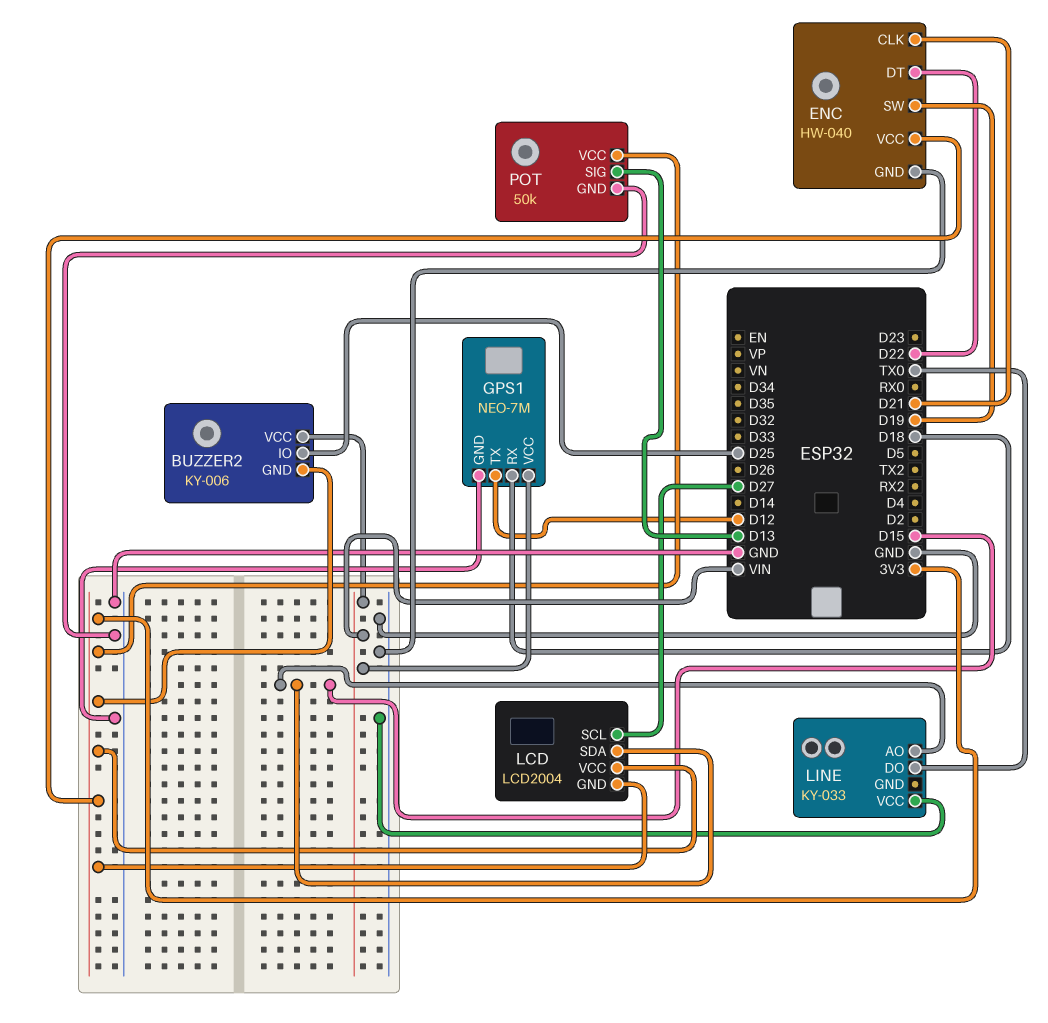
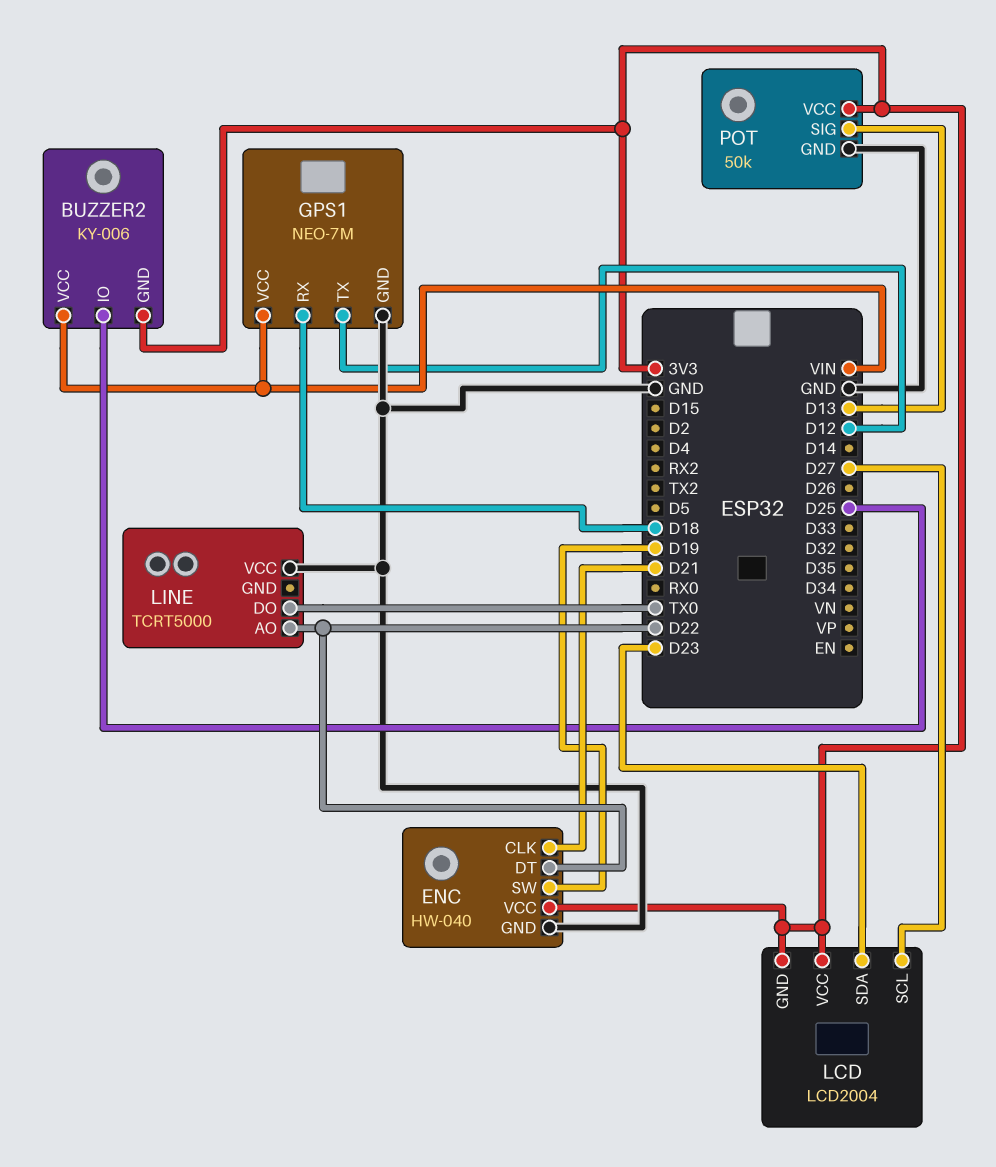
LCD pin SDA: D15 -> D23
LINE: KY-033 -> TCRT5000
LINE pin AO: D15 -> D22

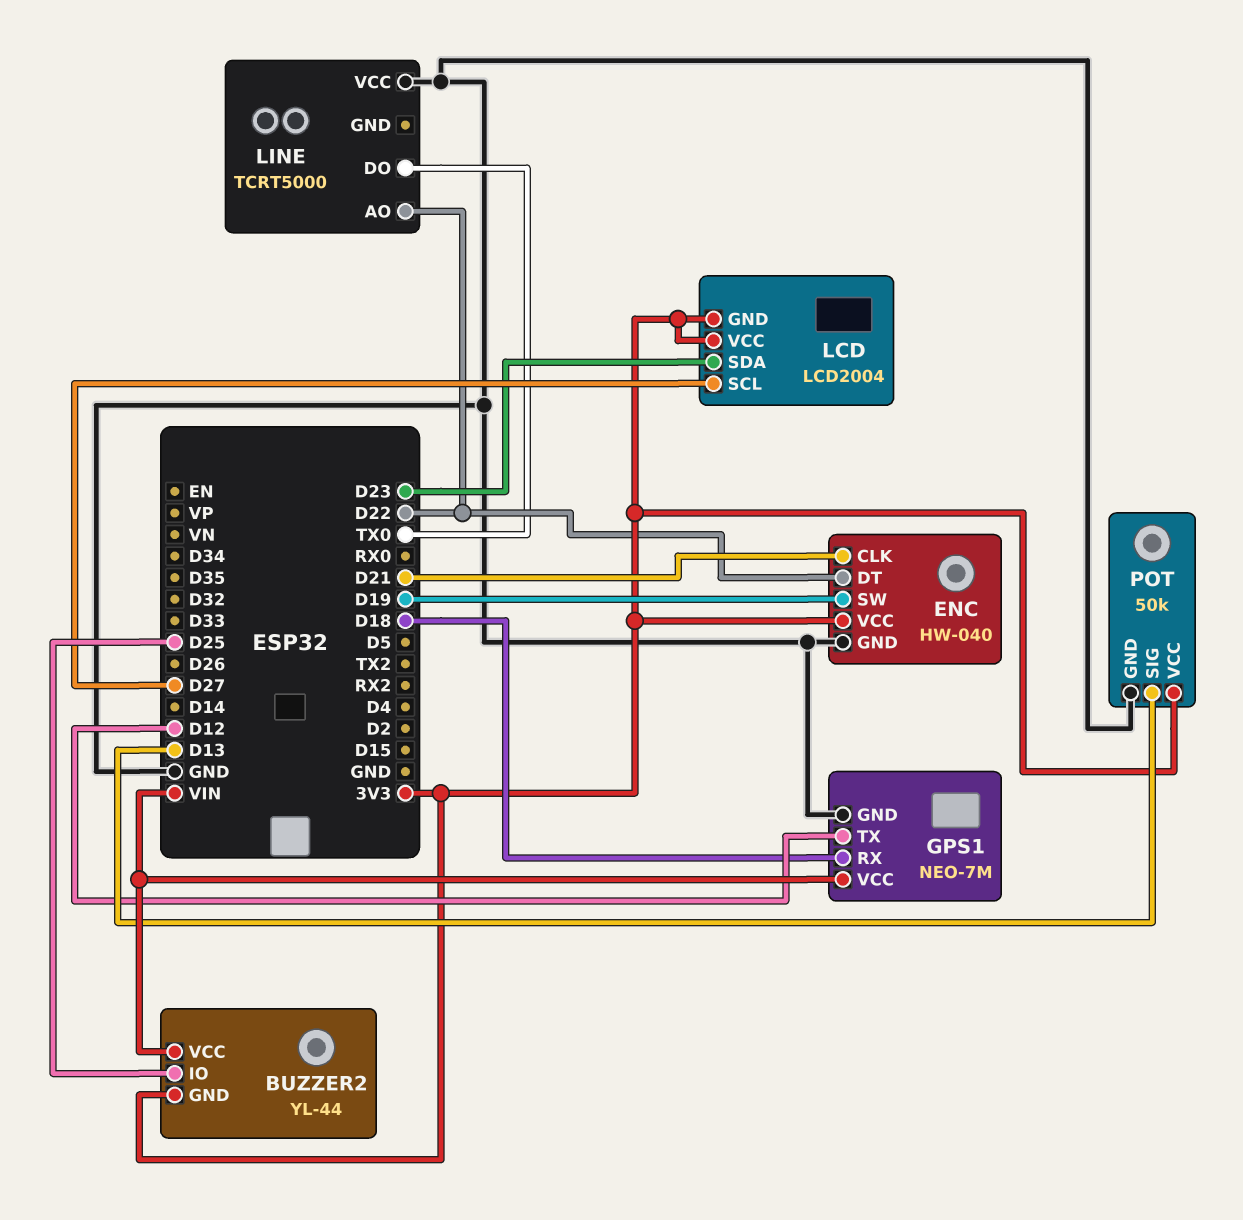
BUZZER2: KY-006 -> YL-44

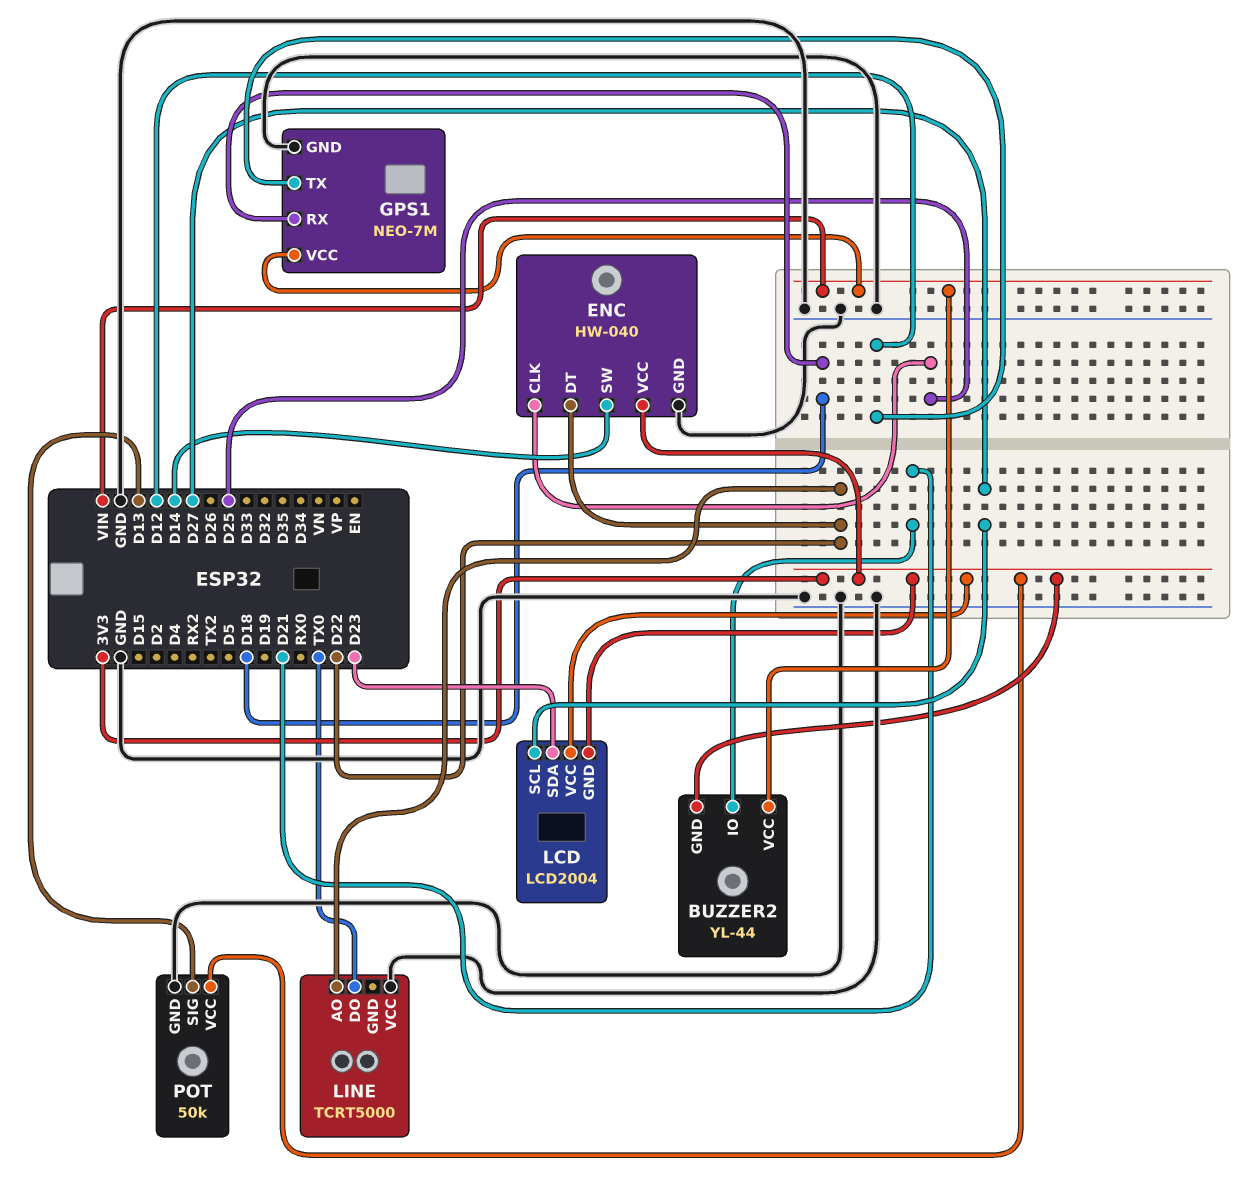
BUZZER2 pin IO: D25 -> D21
ENC pin CLK: D21 -> D25
ENC pin SW: D19 -> D14

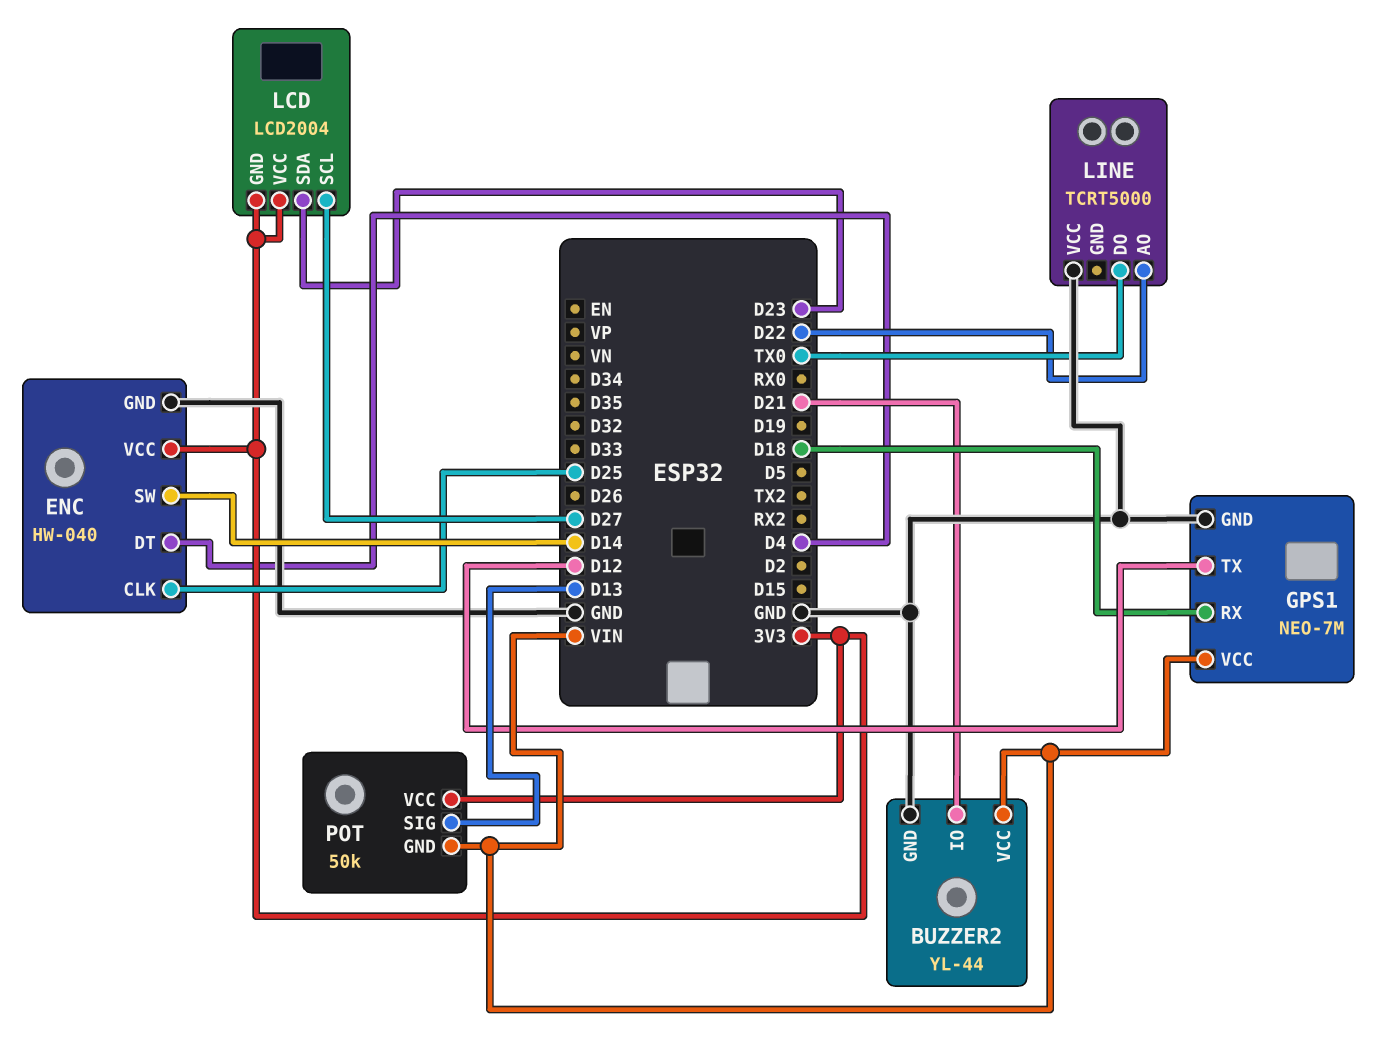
BUZZER2 pin GND: 3V3 -> GND
ENC pin DT: D22 -> D4
POT pin GND: GND -> VIN

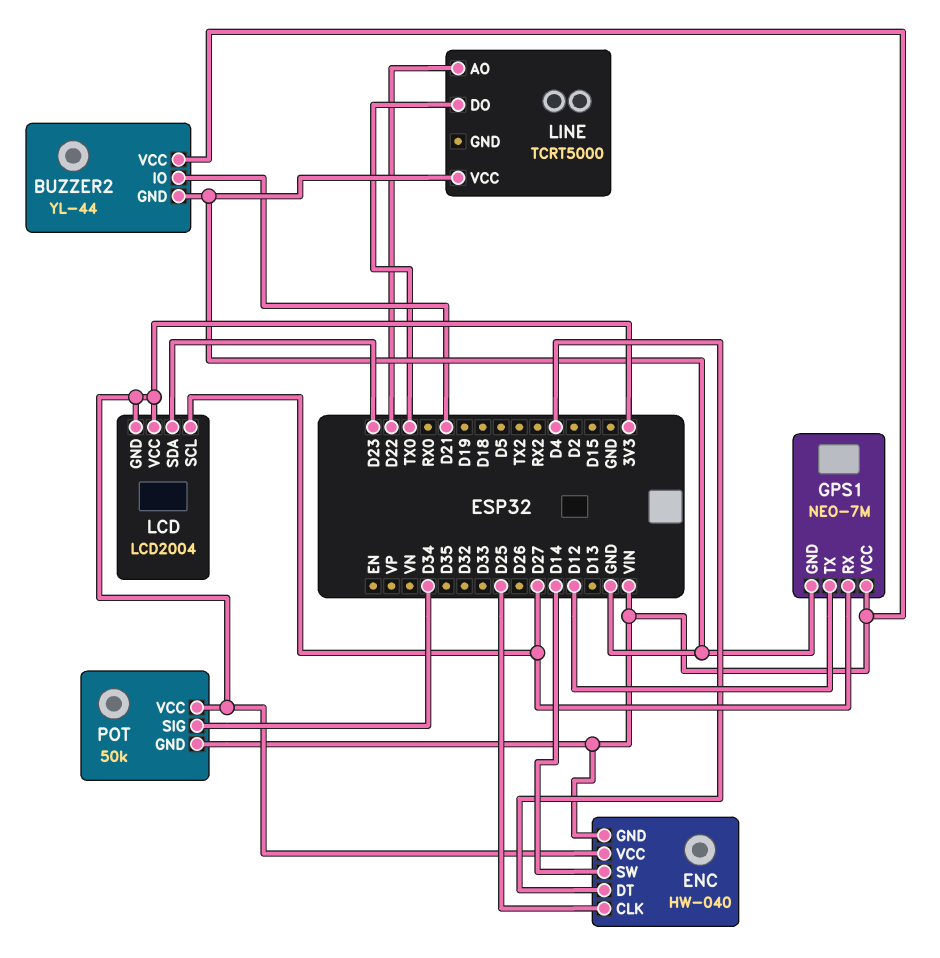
ENC pin GND: GND -> VIN
GPS1 pin RX: D18 -> D27
POT pin SIG: D13 -> D34

